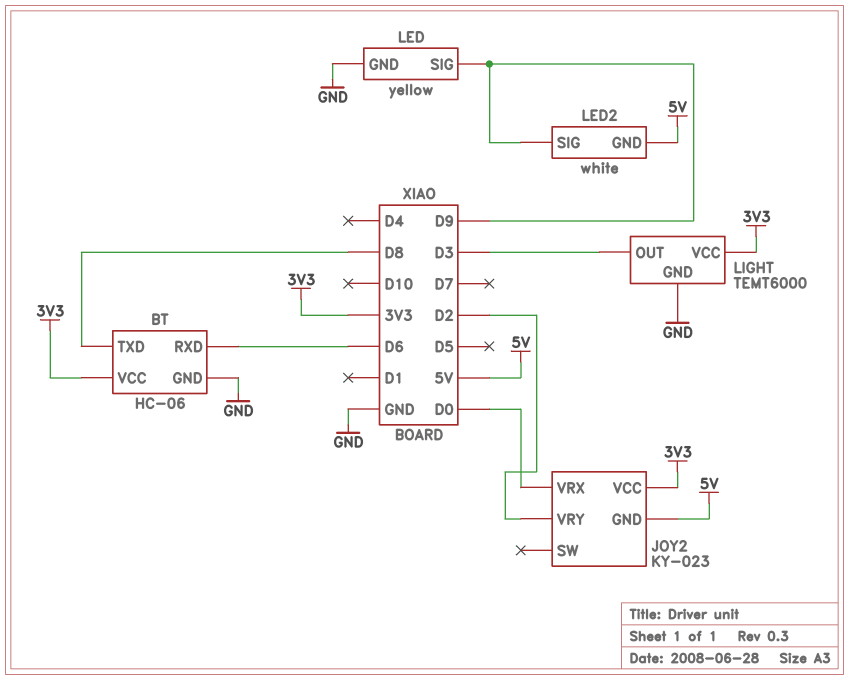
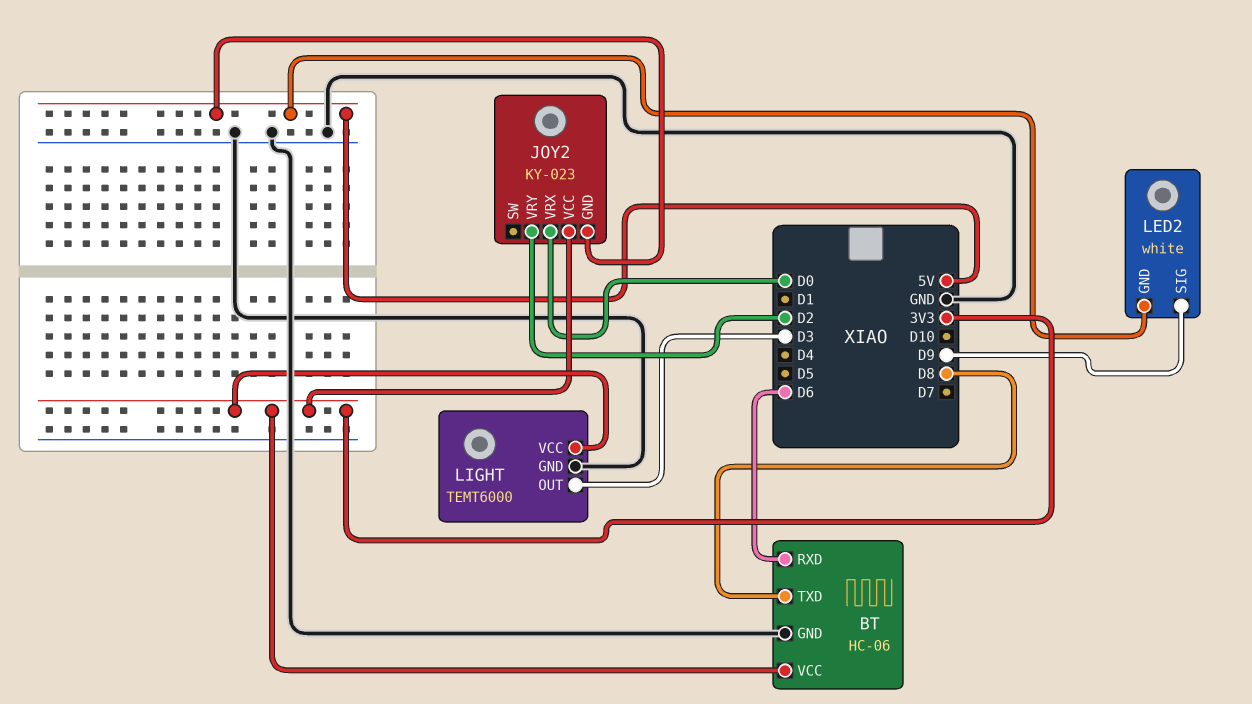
LED: yellow -> none
LED pin GND: GND -> none
LED pin SIG: D9 -> none

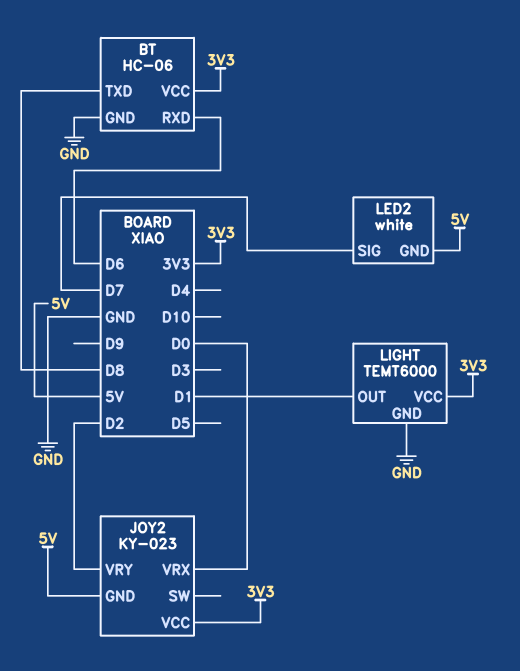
LED2 pin SIG: D9 -> D7
LIGHT pin OUT: D3 -> D1

